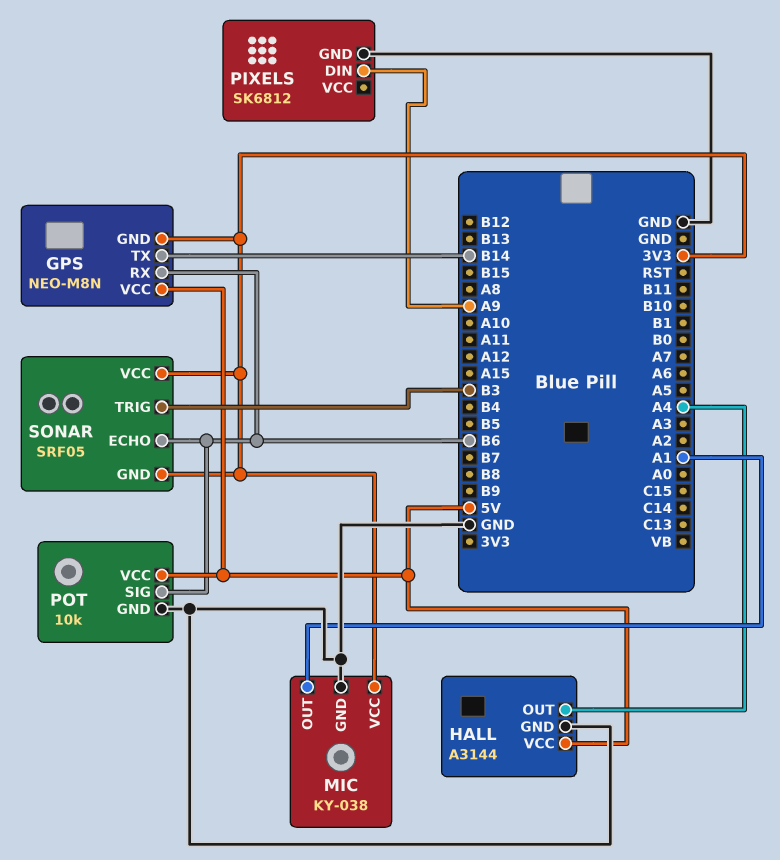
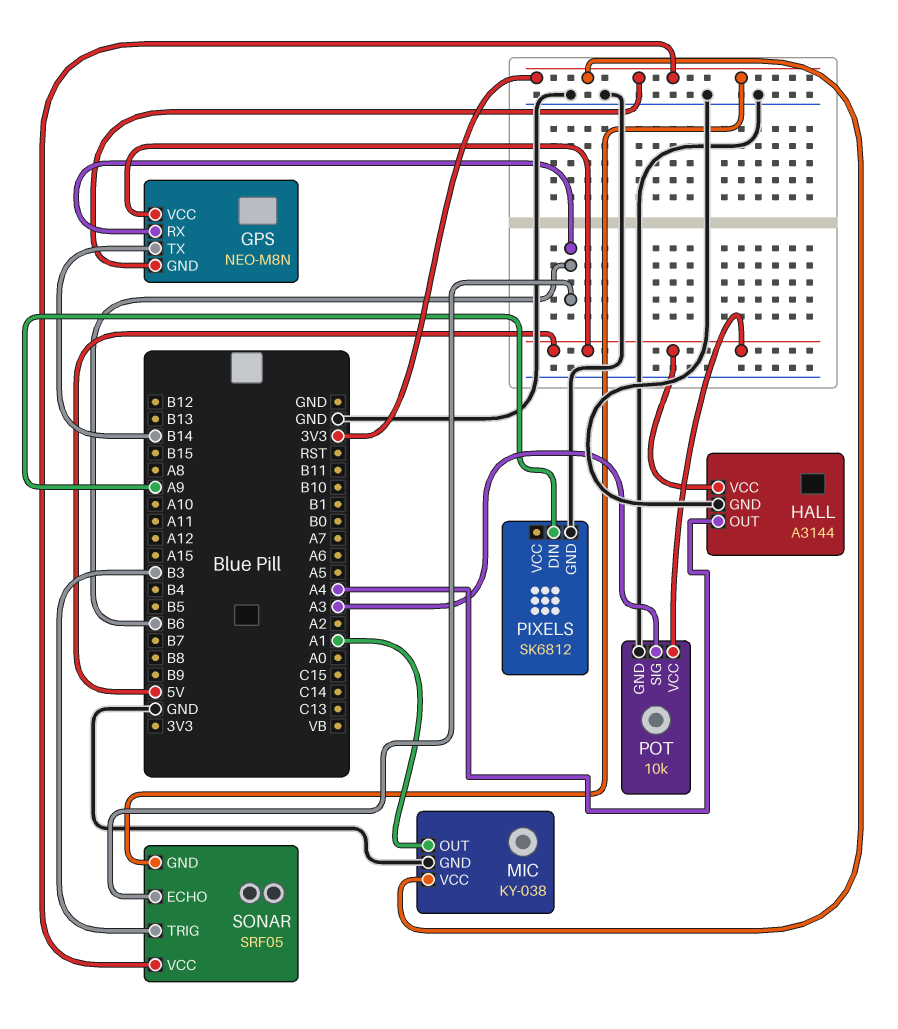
POT pin SIG: B6 -> A3

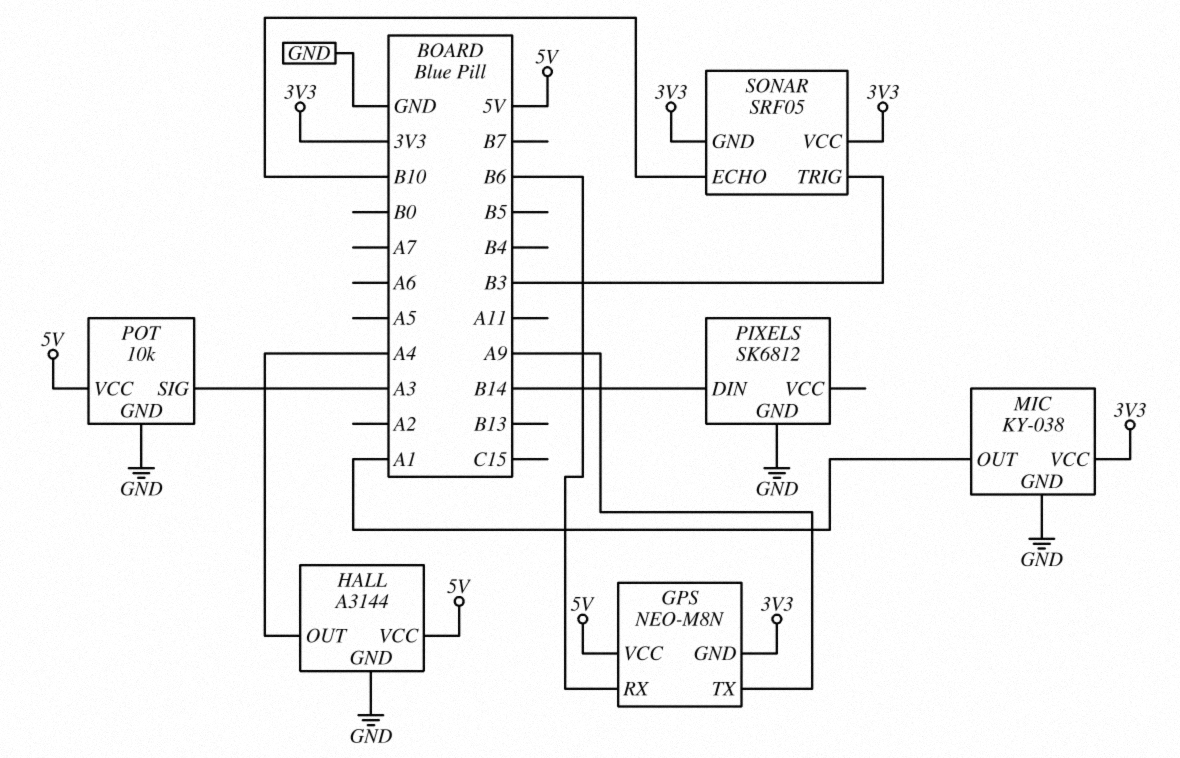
GPS pin TX: B14 -> A9
PIXELS pin DIN: A9 -> B14
SONAR pin ECHO: B6 -> B10

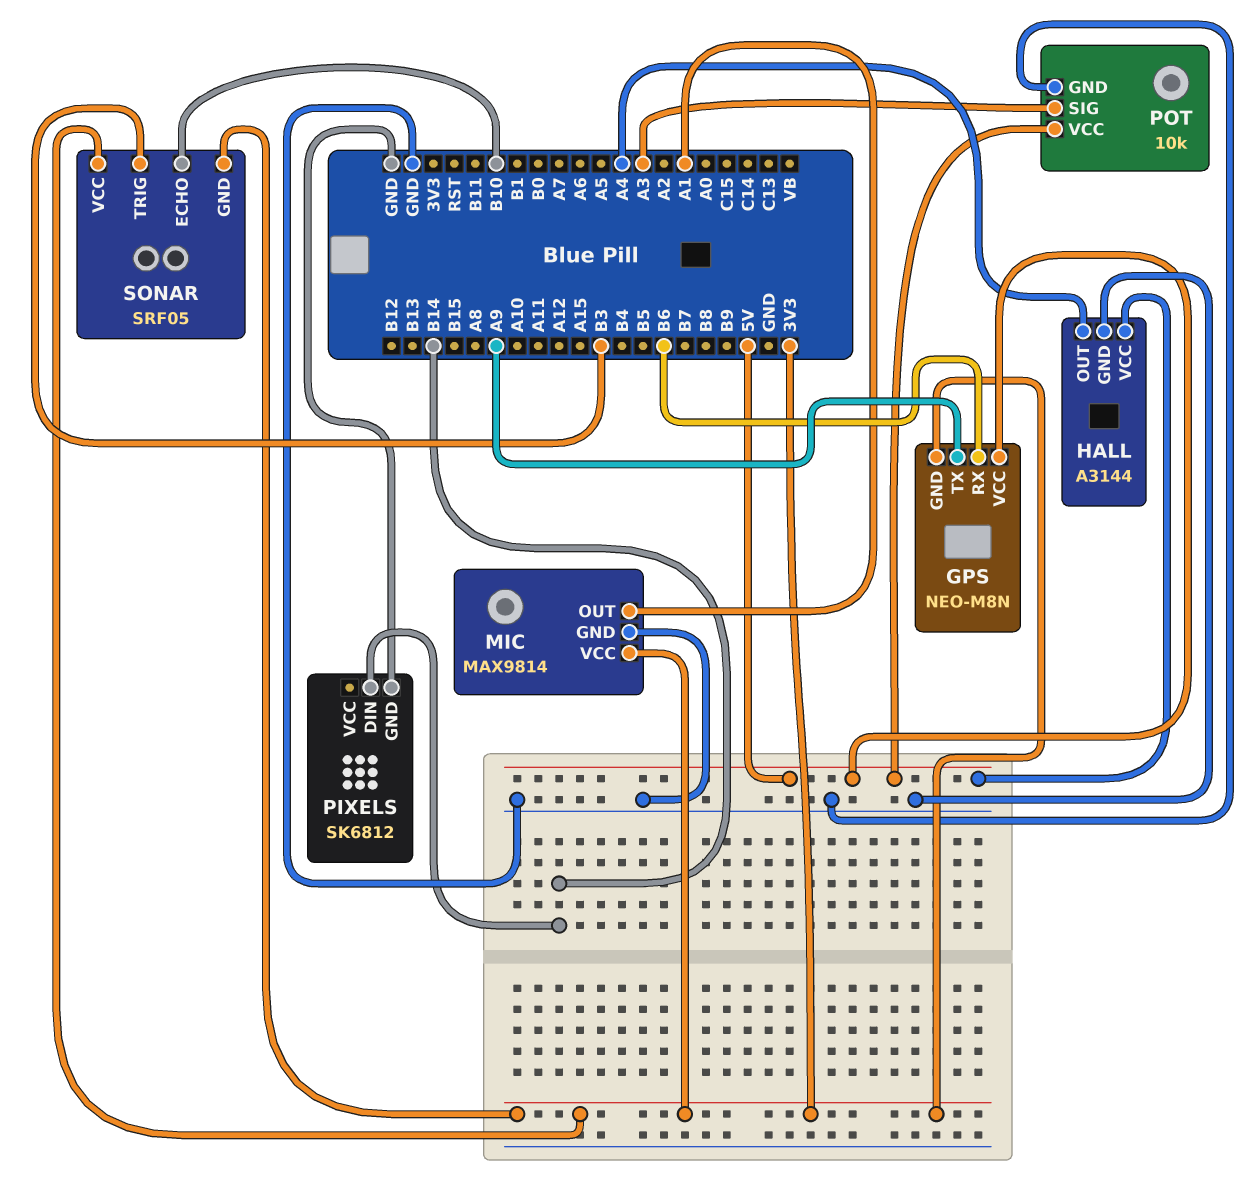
MIC: KY-038 -> MAX9814

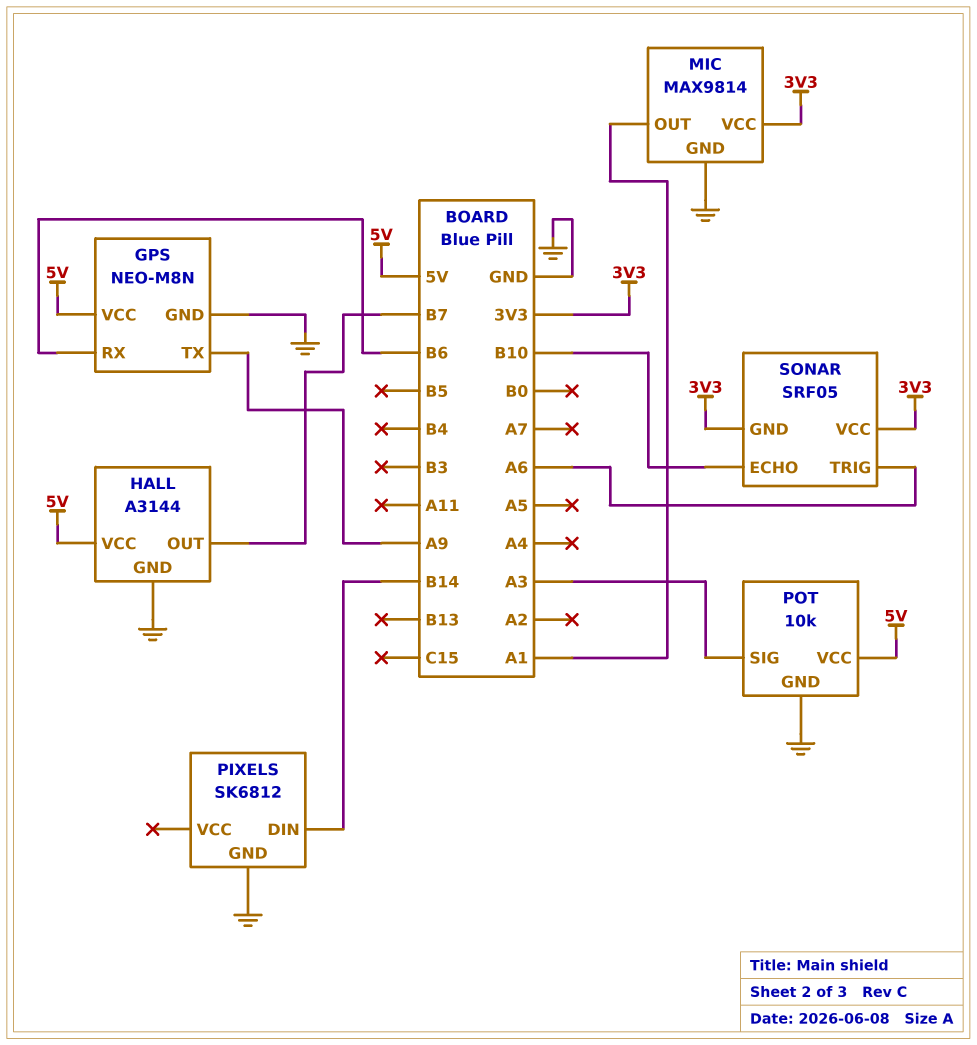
GPS pin GND: 3V3 -> GND
HALL pin OUT: A4 -> B7
SONAR pin TRIG: B3 -> A6

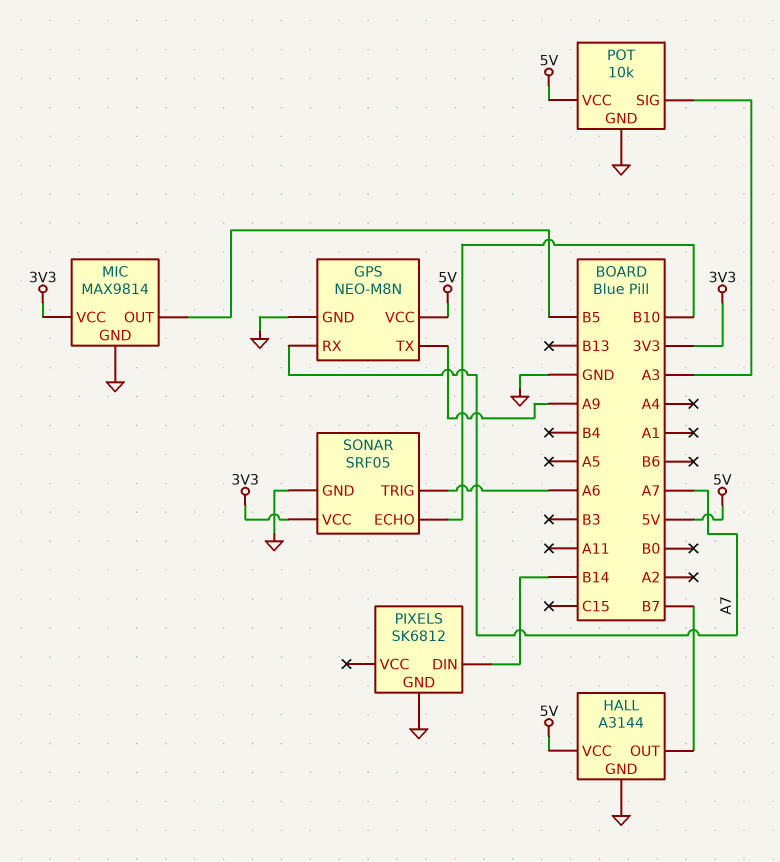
GPS pin RX: B6 -> A7
MIC pin OUT: A1 -> B5
SONAR pin GND: 3V3 -> GND

